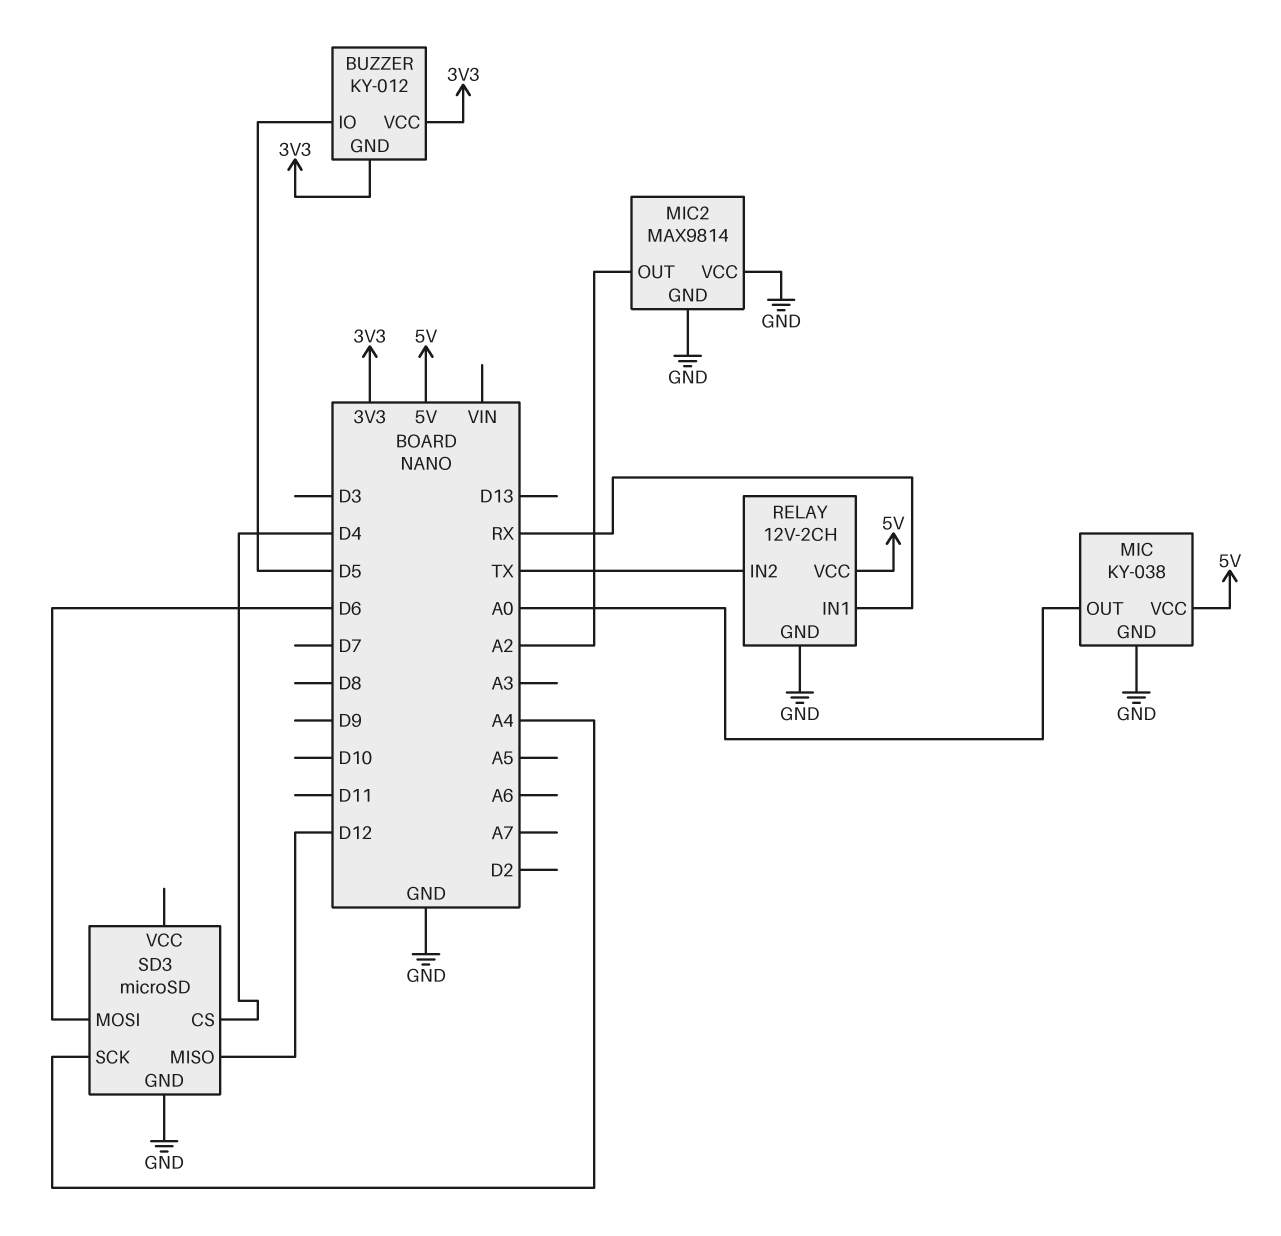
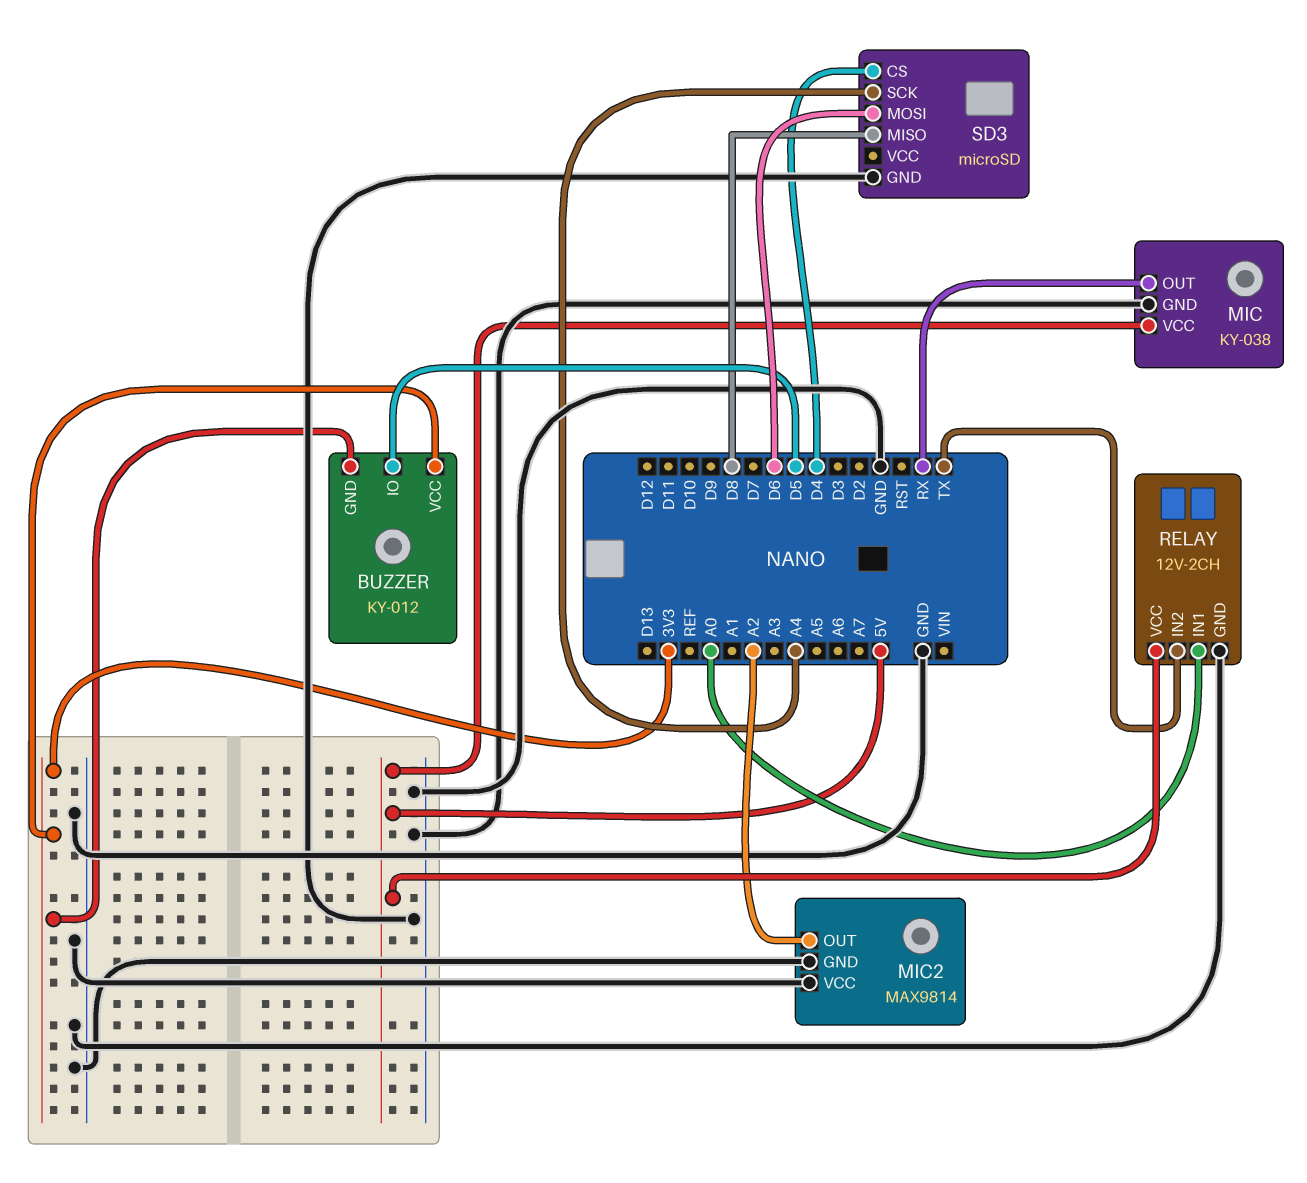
MIC pin OUT: A0 -> RX
RELAY pin IN1: RX -> A0
SD3 pin MISO: D12 -> D8

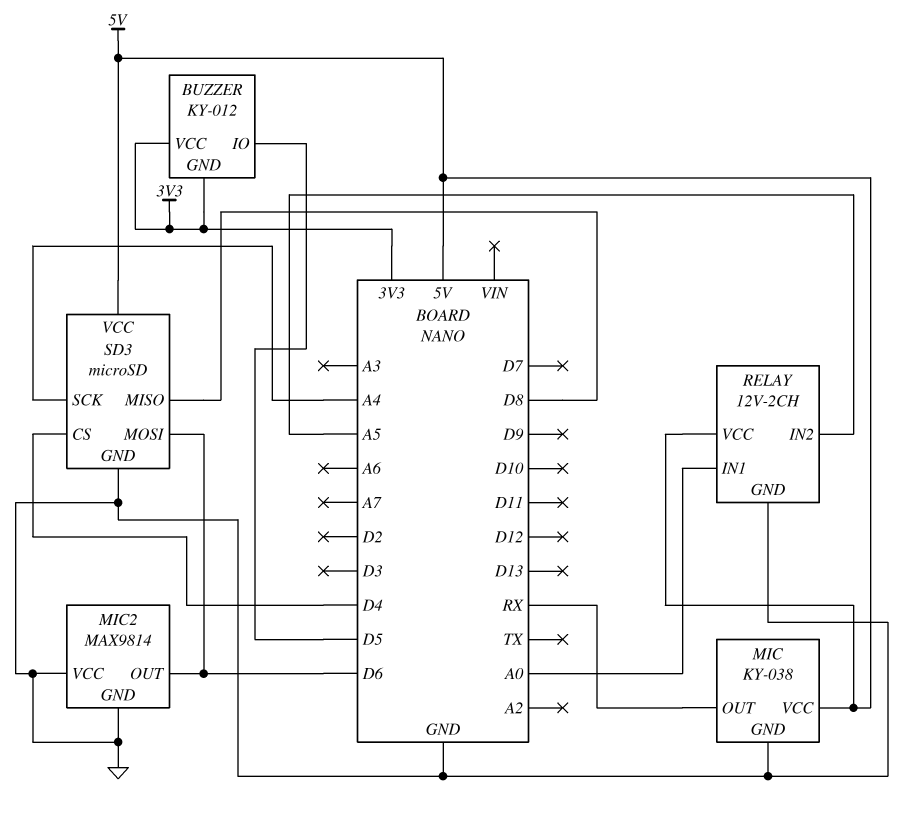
MIC2 pin OUT: A2 -> D6
RELAY pin IN2: TX -> A5
SD3 pin VCC: none -> 5V

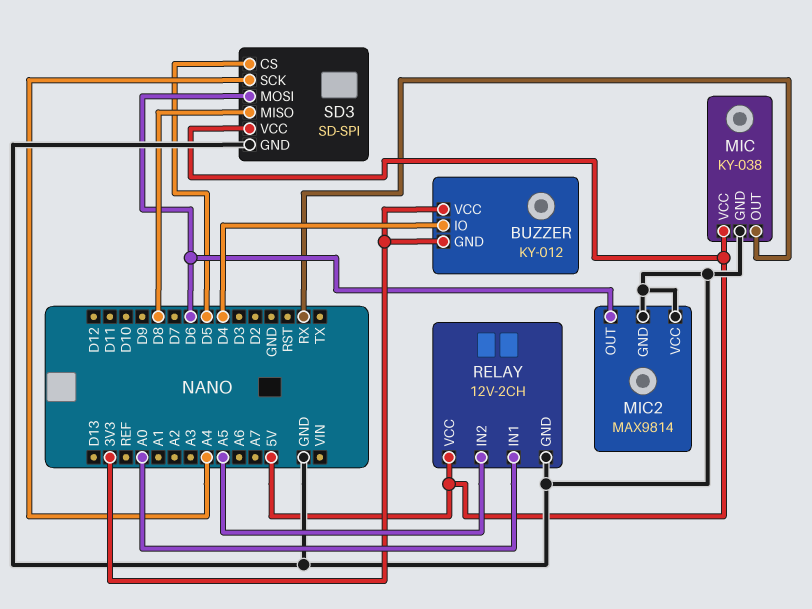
BUZZER pin IO: D5 -> D4
SD3: microSD -> SD-SPI
SD3 pin CS: D4 -> D5

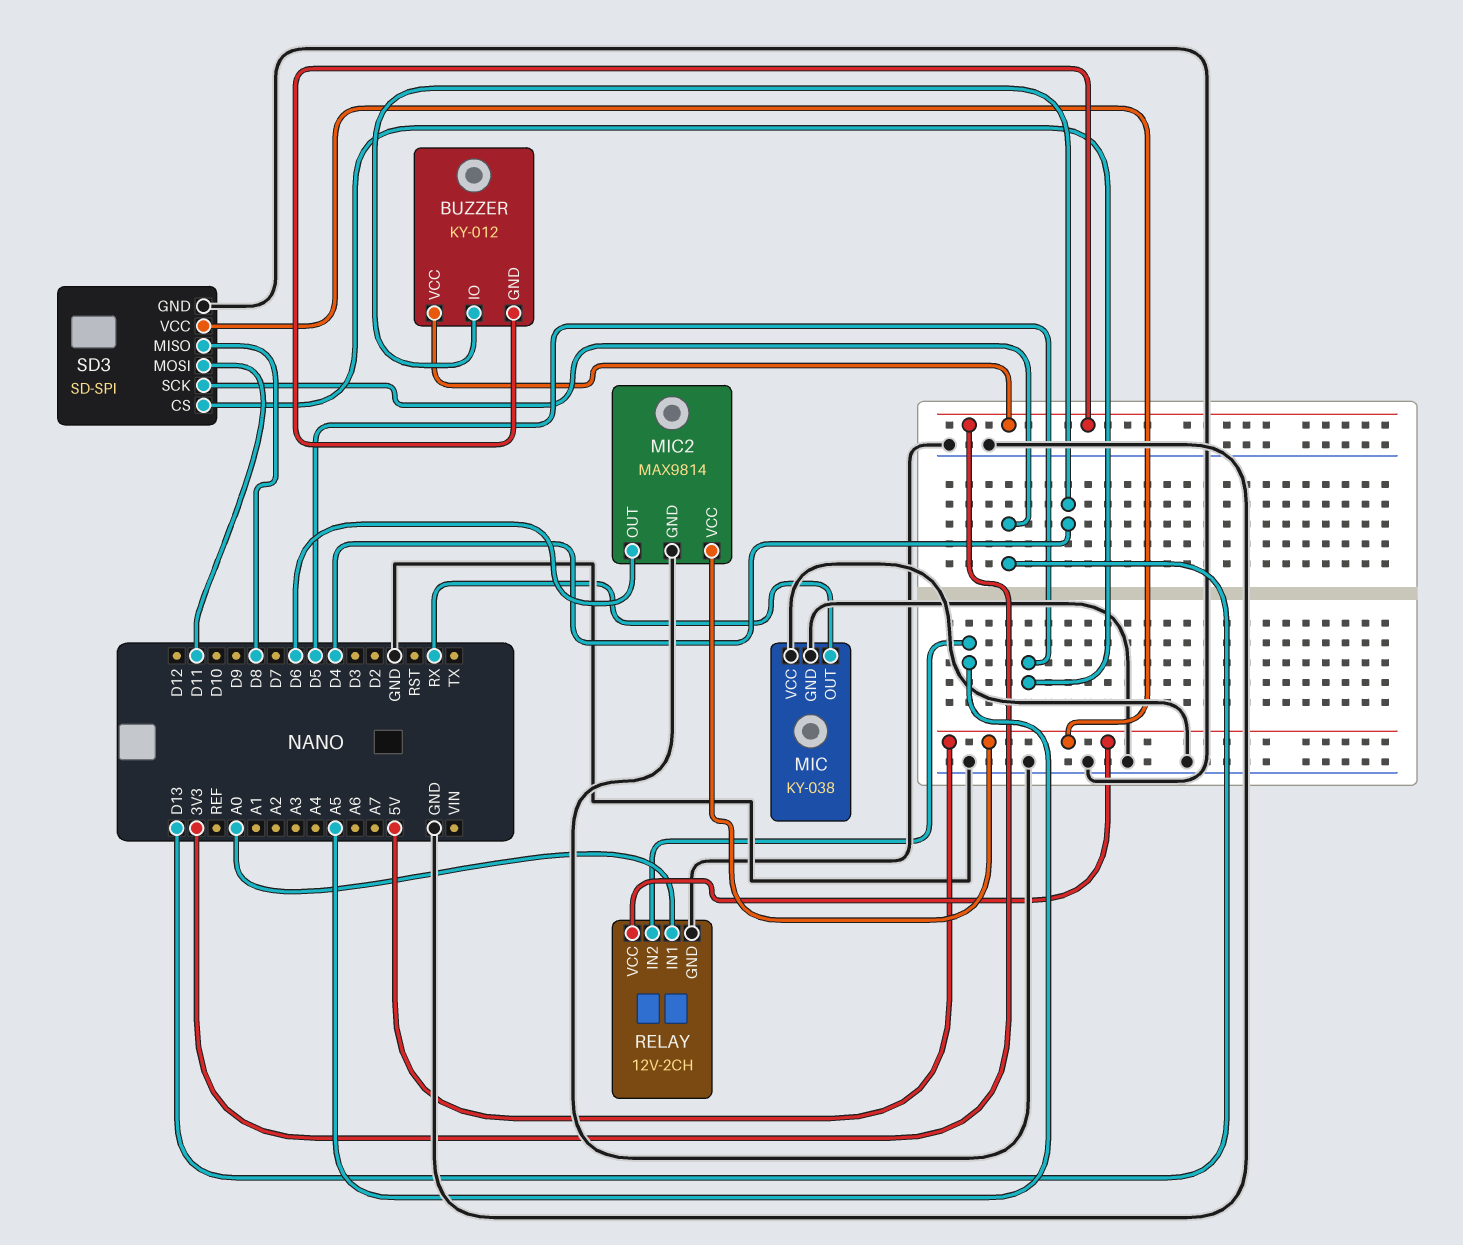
MIC pin VCC: 5V -> GND
MIC2 pin VCC: GND -> 5V
SD3 pin MOSI: D6 -> D11
SD3 pin SCK: A4 -> D13

